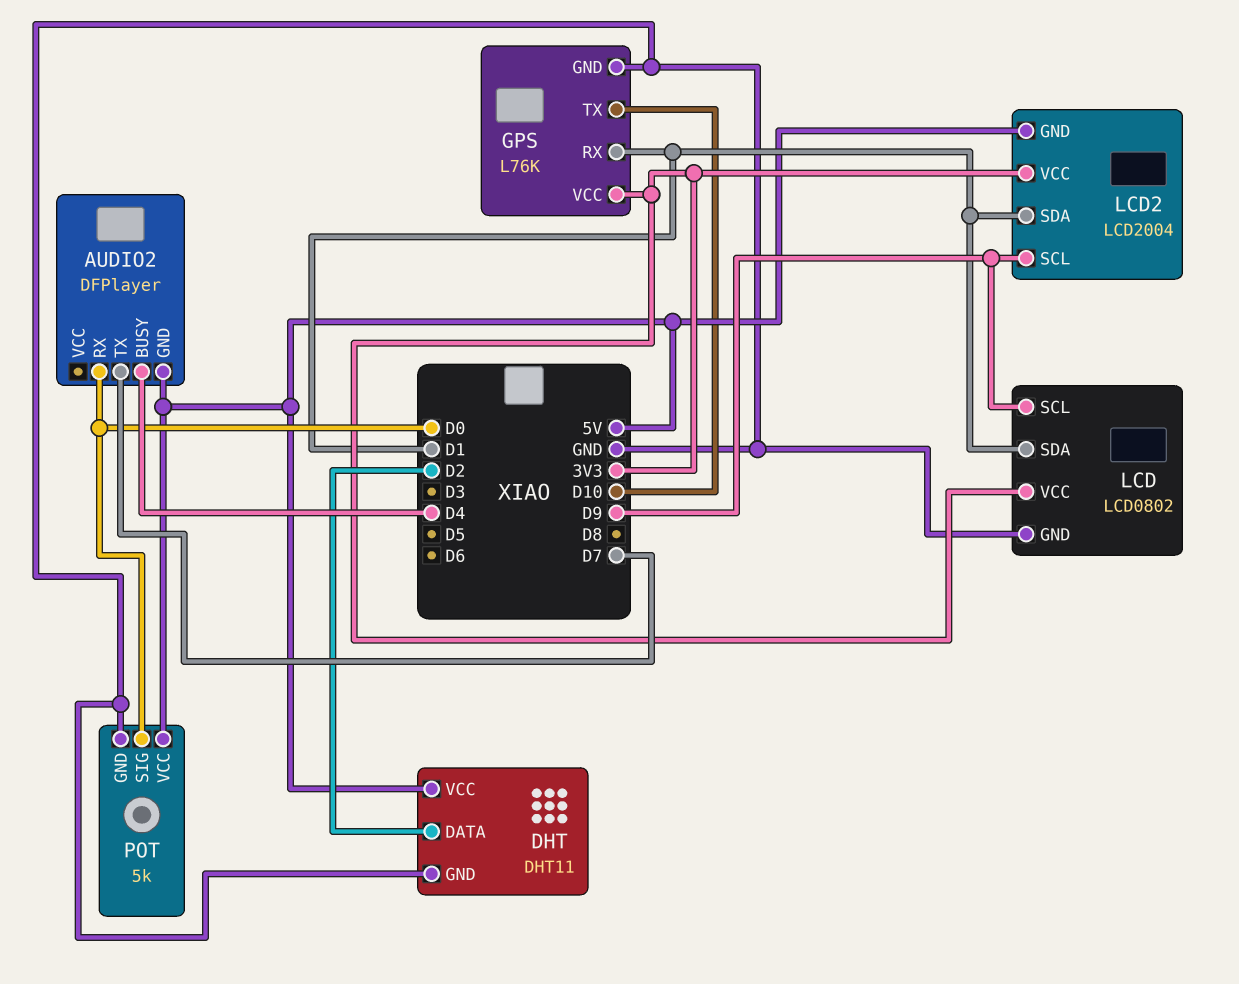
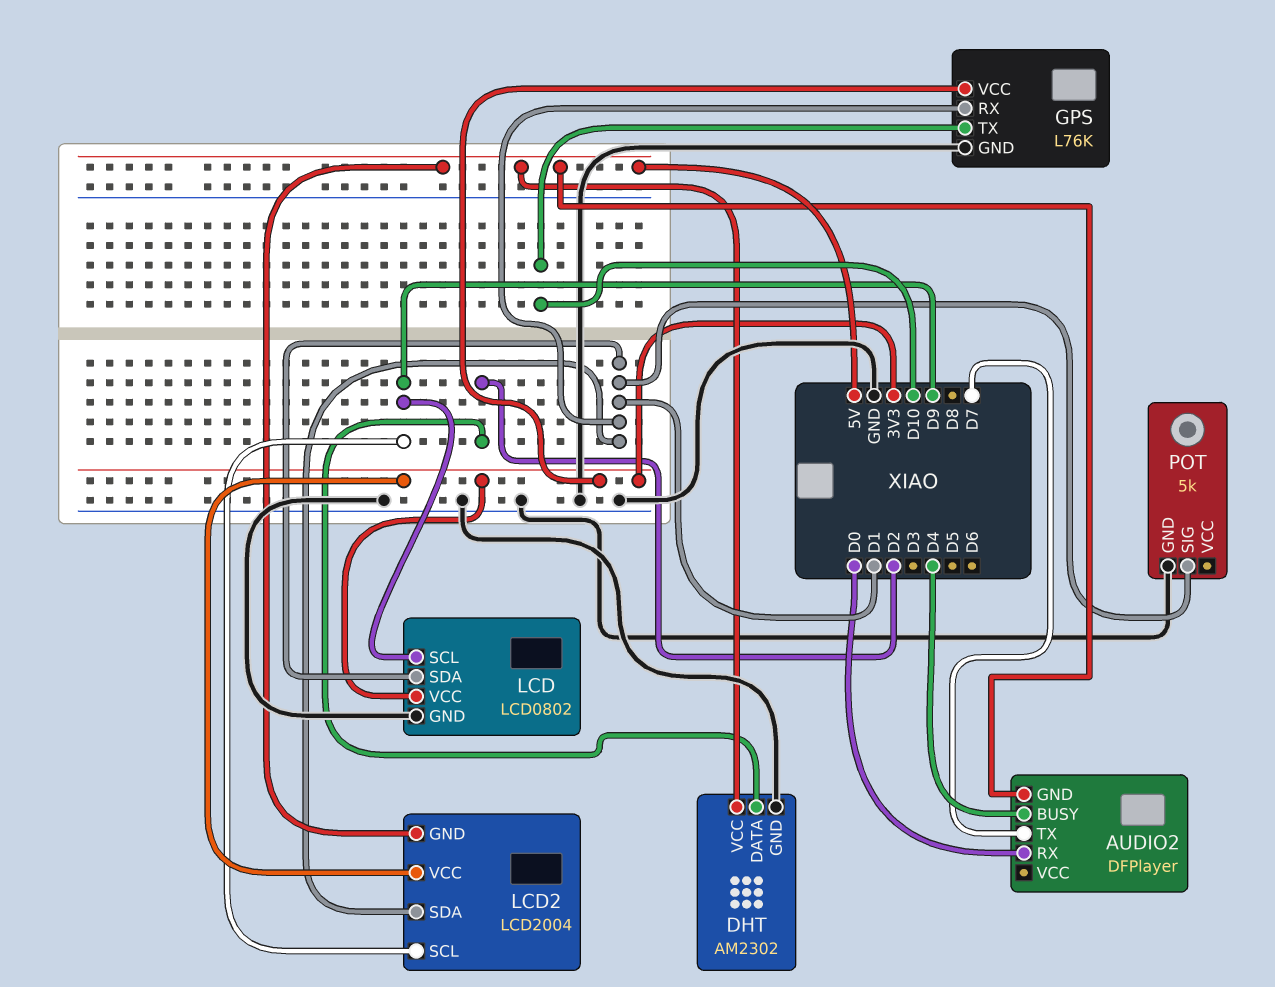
DHT: DHT11 -> AM2302
POT pin SIG: D0 -> D1
POT pin VCC: 5V -> none

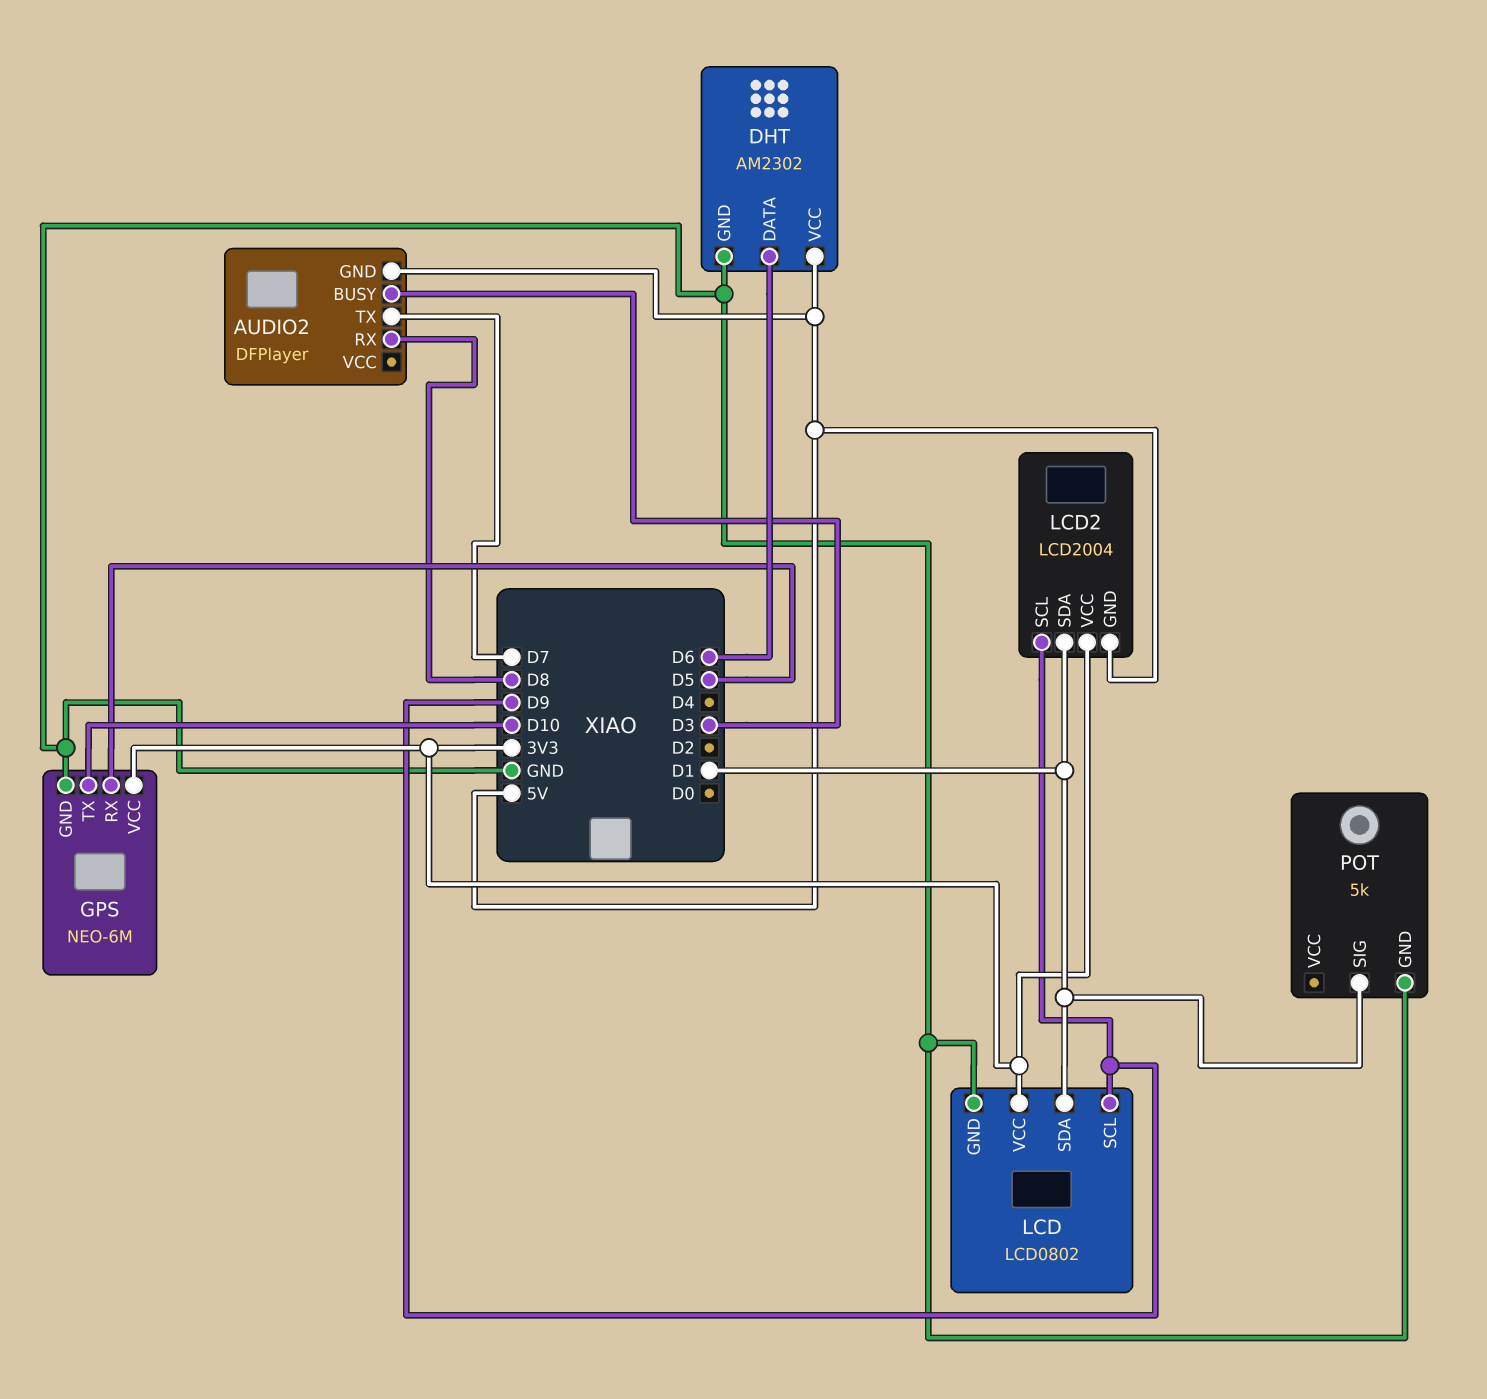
AUDIO2 pin BUSY: D4 -> D3
AUDIO2 pin RX: D0 -> D8
DHT pin DATA: D2 -> D6
GPS: L76K -> NEO-6M
GPS pin RX: D1 -> D5

